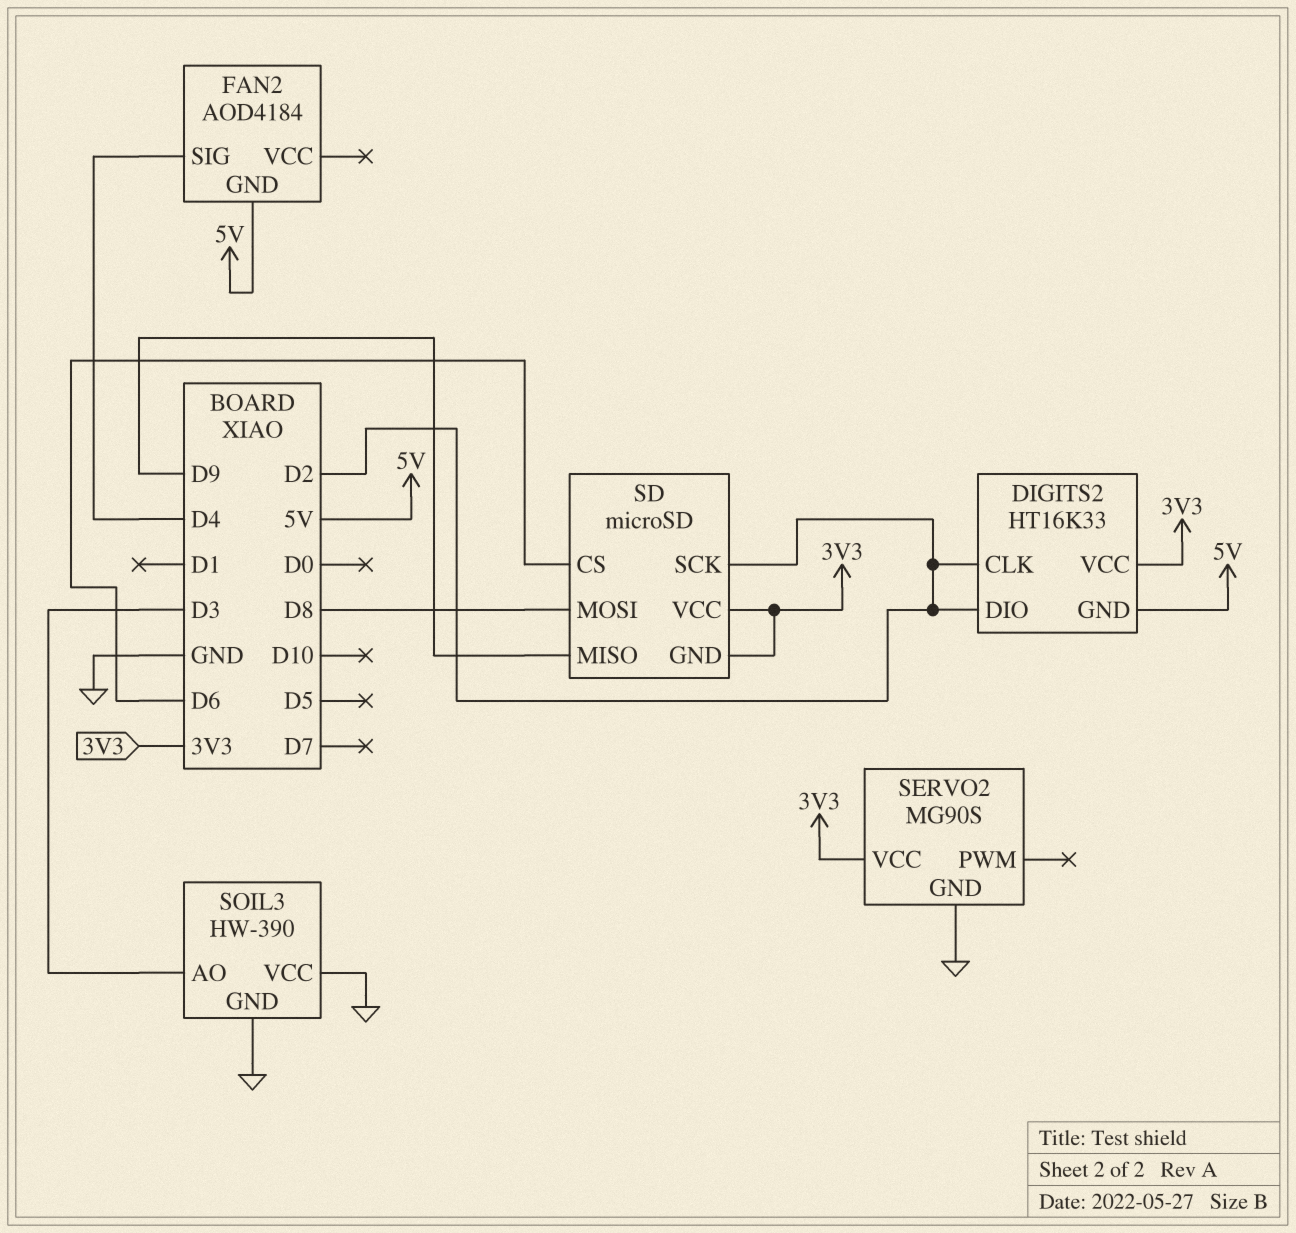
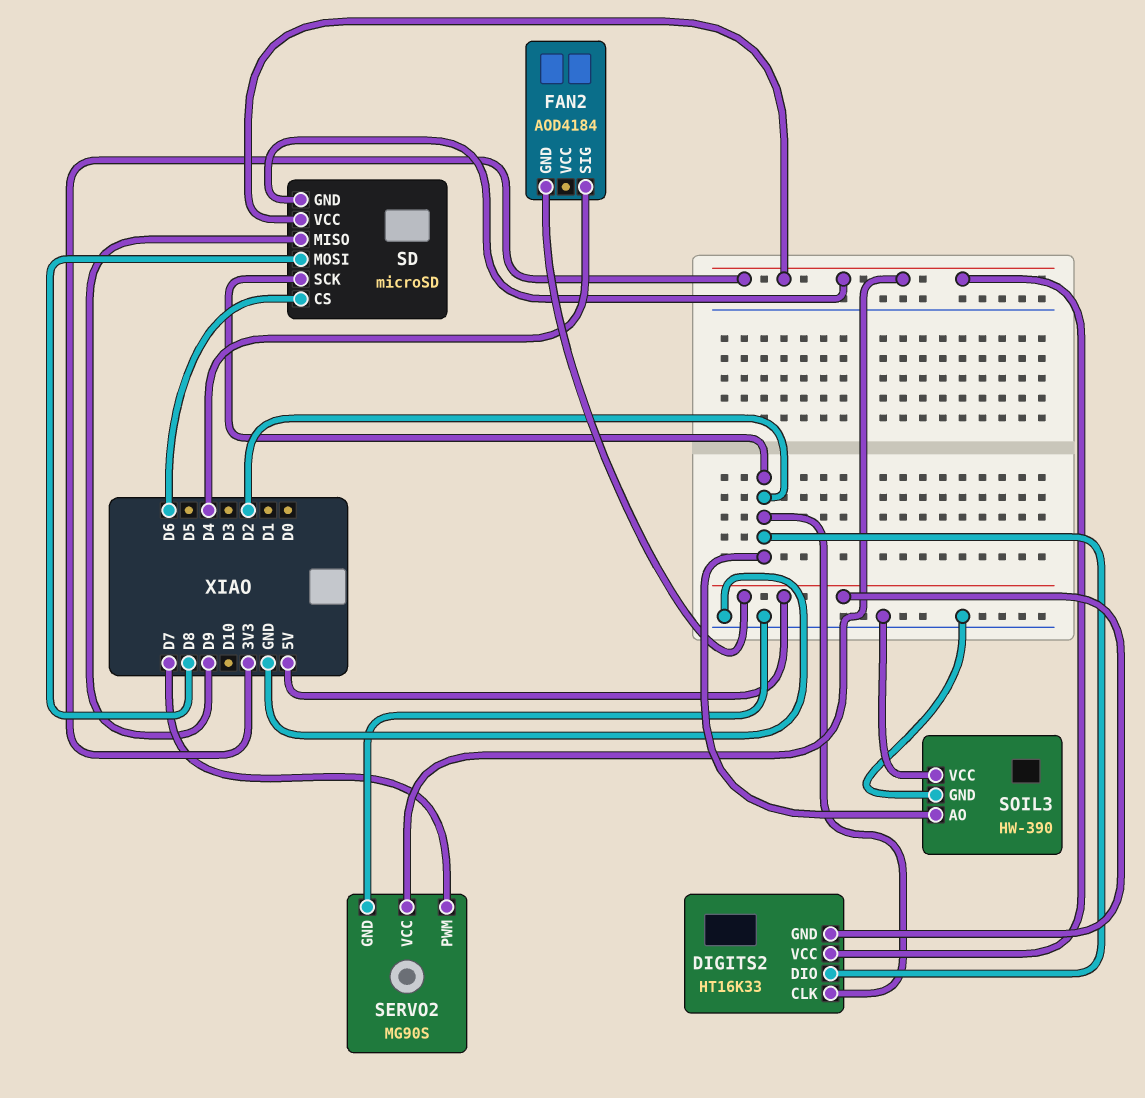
SERVO2 pin PWM: none -> D7
SOIL3 pin AO: D3 -> D2

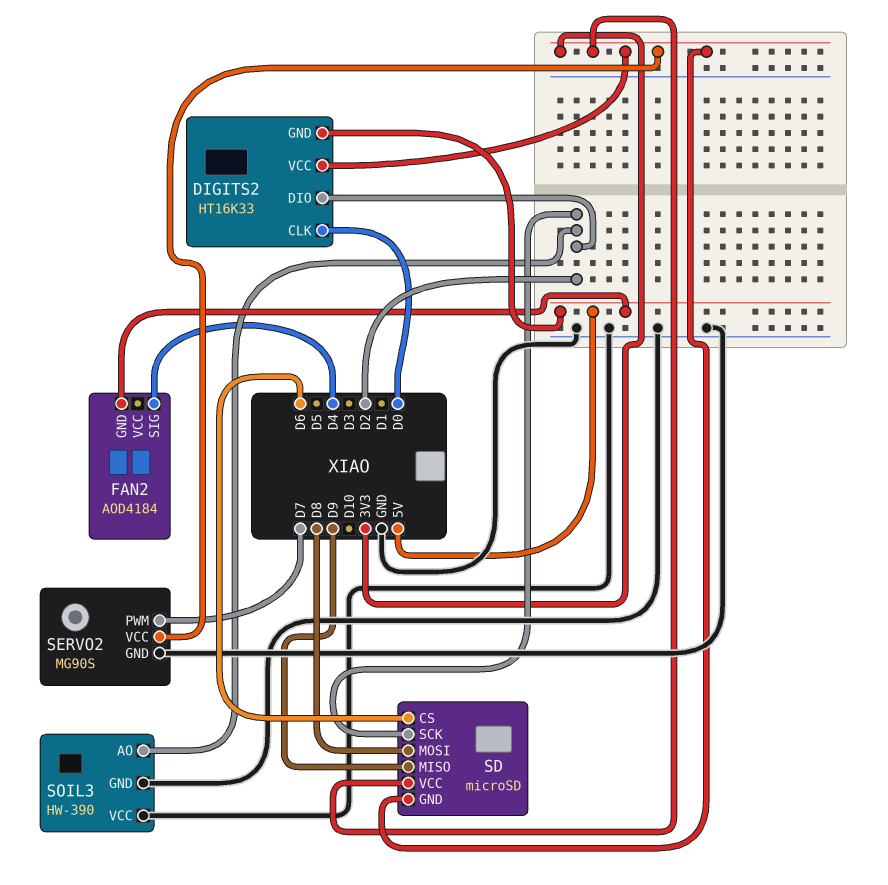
DIGITS2 pin CLK: D2 -> D0

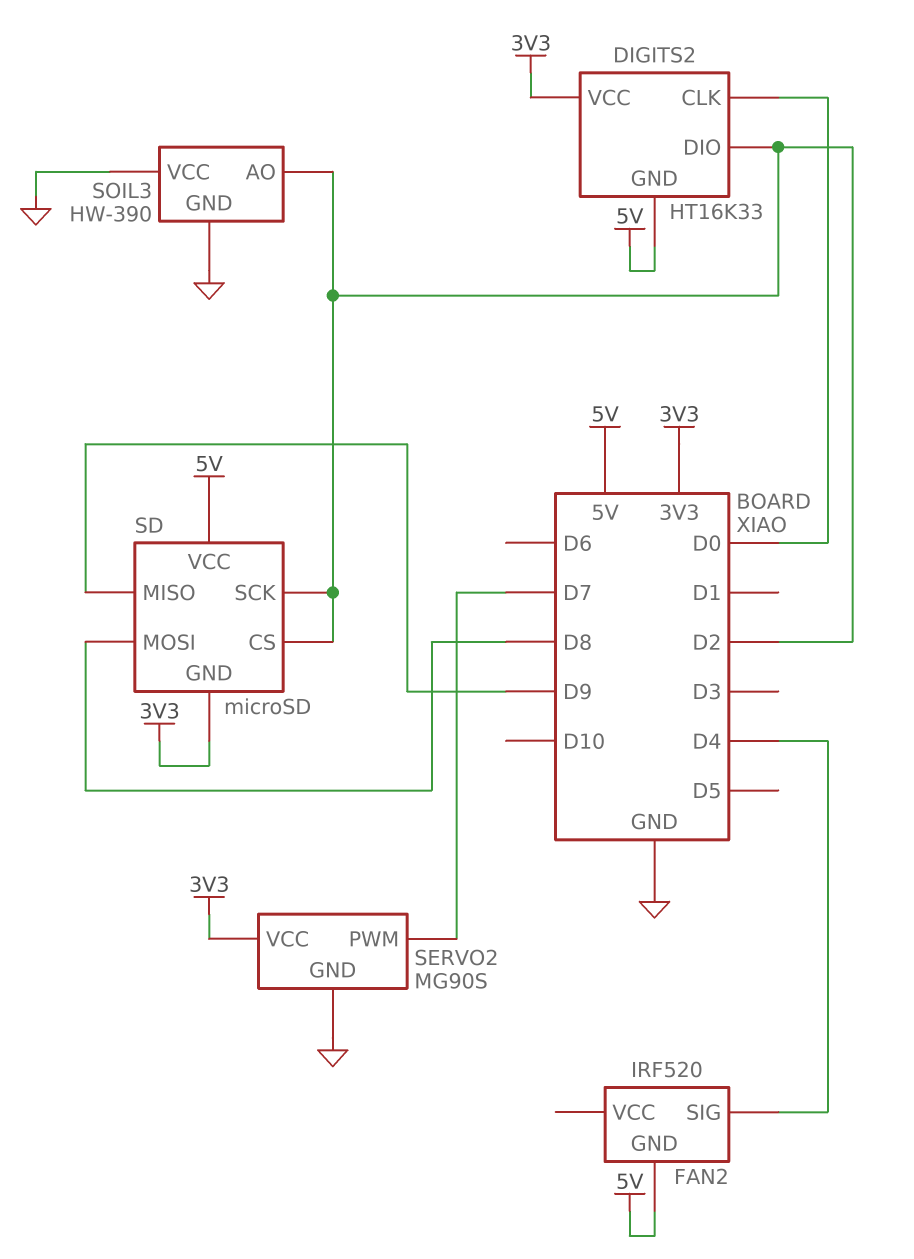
FAN2: AOD4184 -> IRF520
SD pin CS: D6 -> D2
SD pin VCC: 3V3 -> 5V

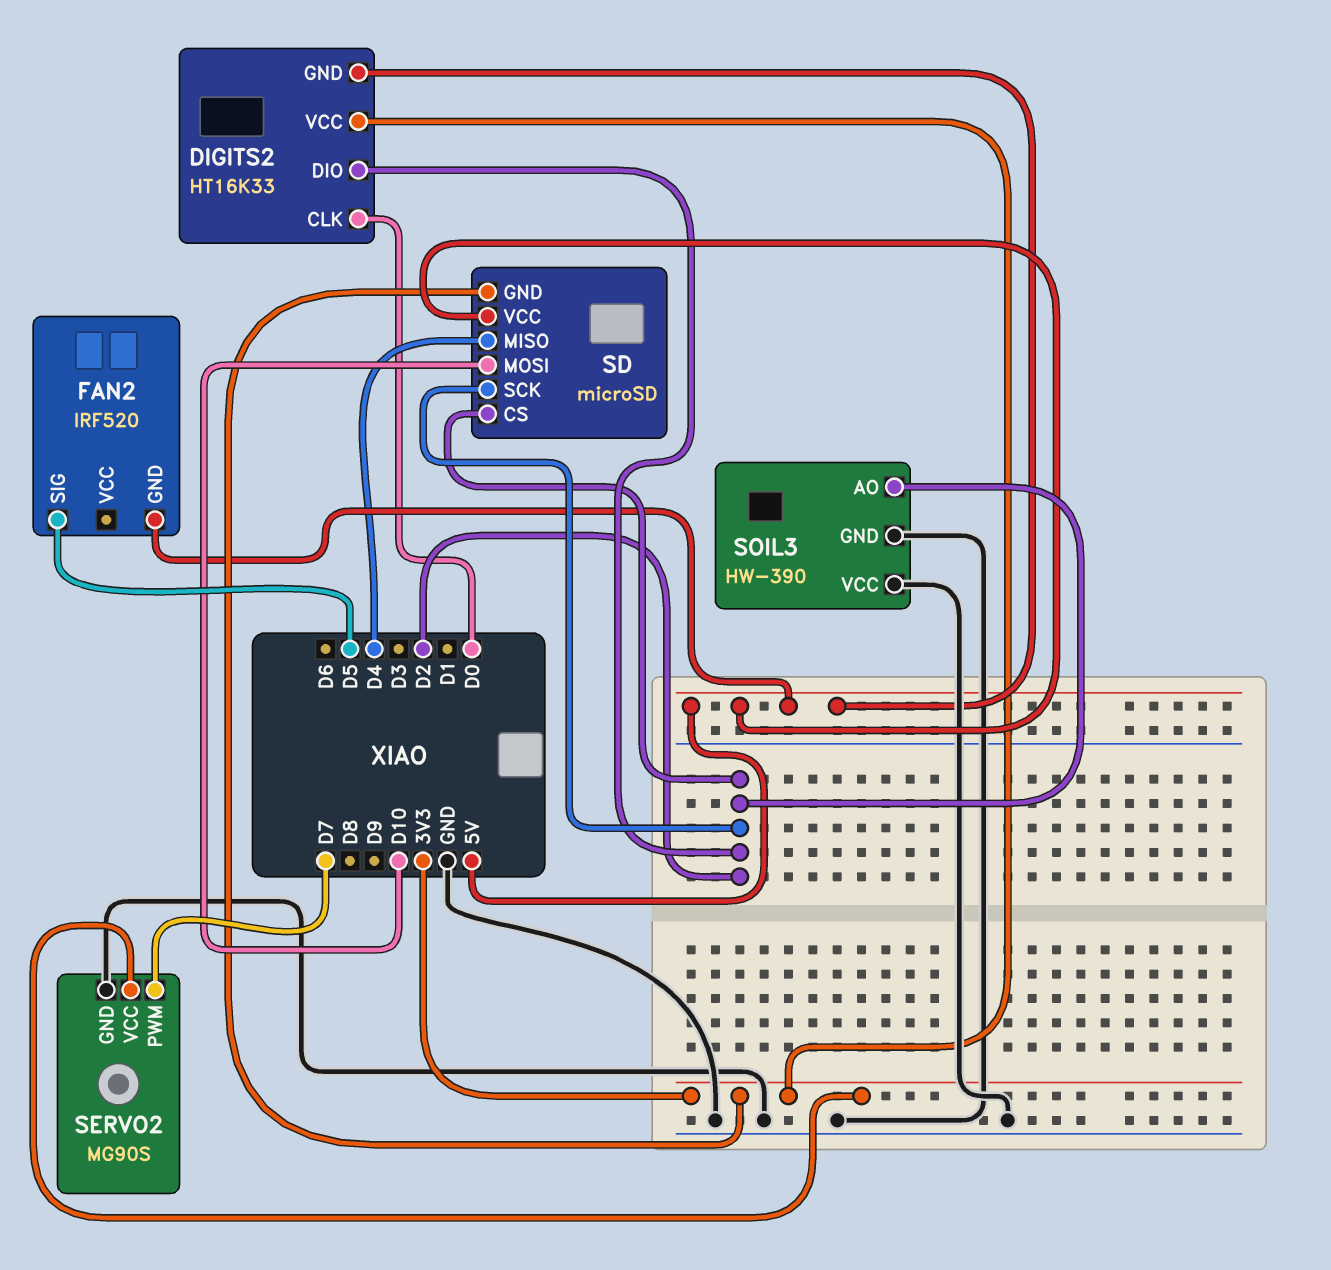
FAN2 pin SIG: D4 -> D5
SD pin MISO: D9 -> D4
SD pin MOSI: D8 -> D10

